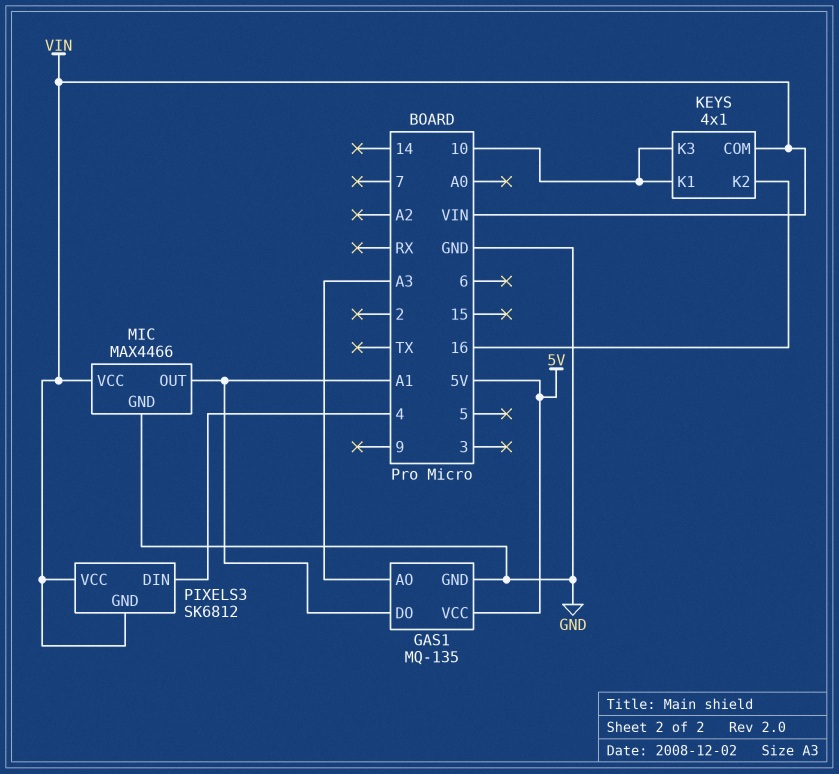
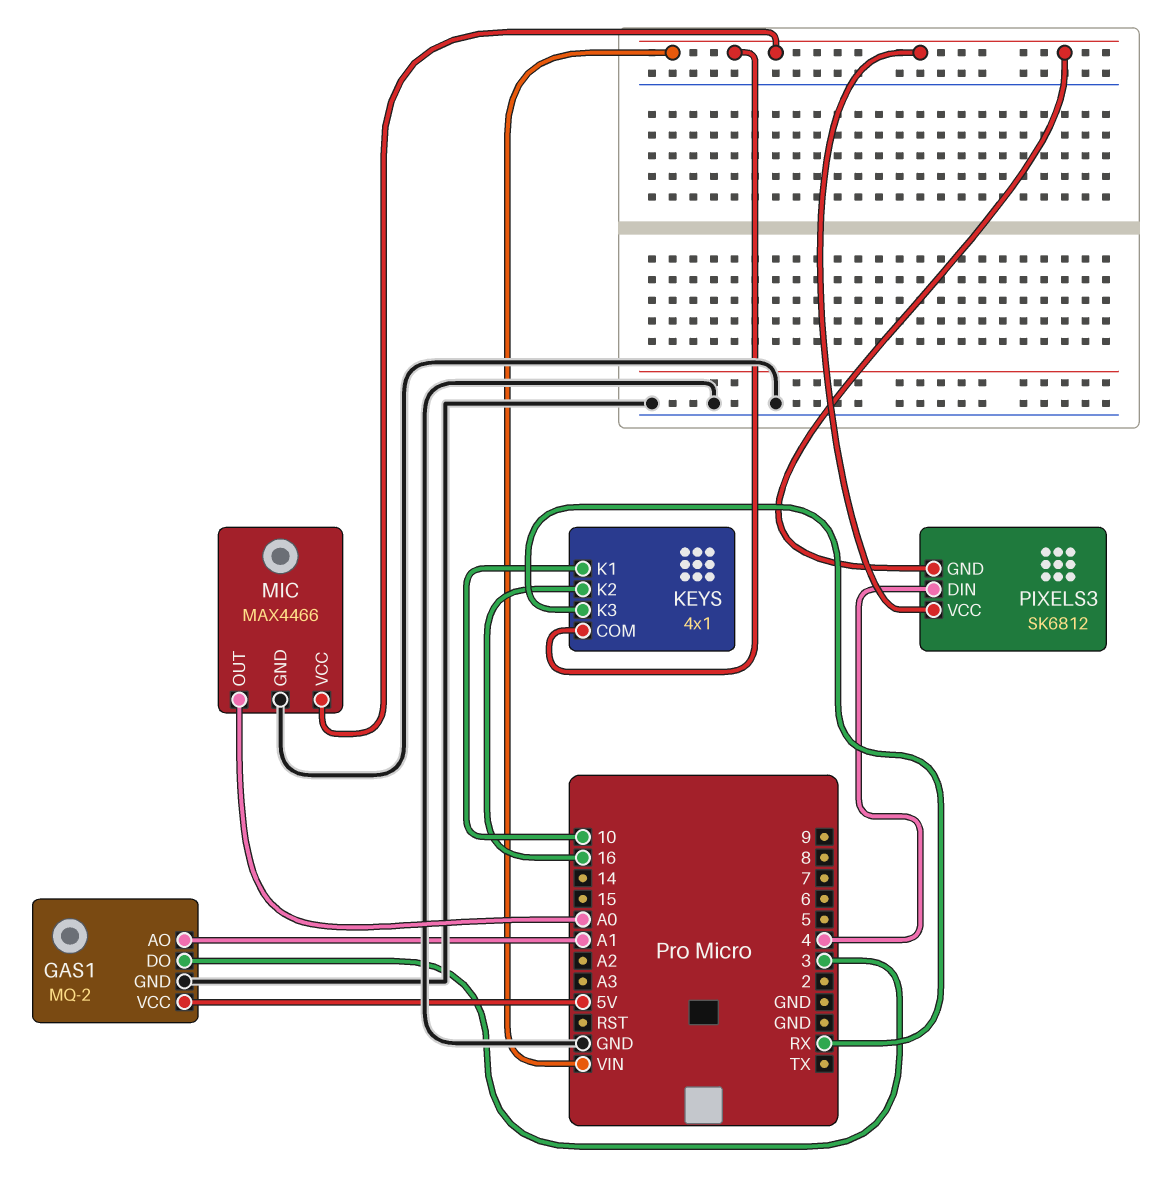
GAS1: MQ-135 -> MQ-2
GAS1 pin AO: A3 -> A1
GAS1 pin DO: A1 -> 3
KEYS pin K3: 10 -> RX
MIC pin OUT: A1 -> A0

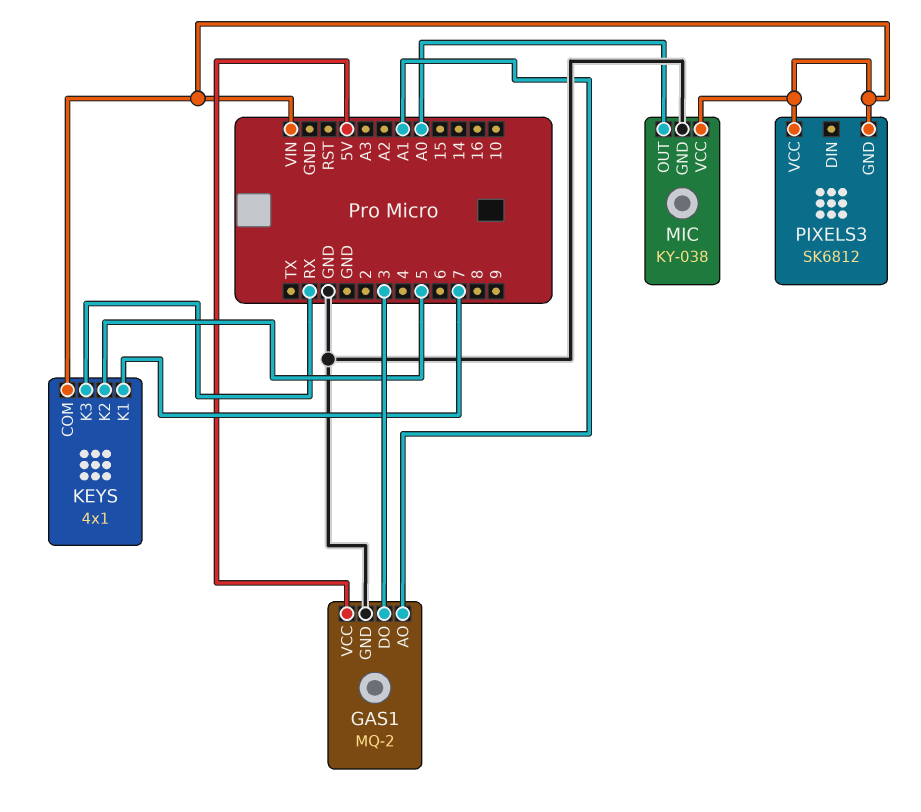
KEYS pin K1: 10 -> 7
KEYS pin K2: 16 -> 5
MIC: MAX4466 -> KY-038
PIXELS3 pin DIN: 4 -> none

